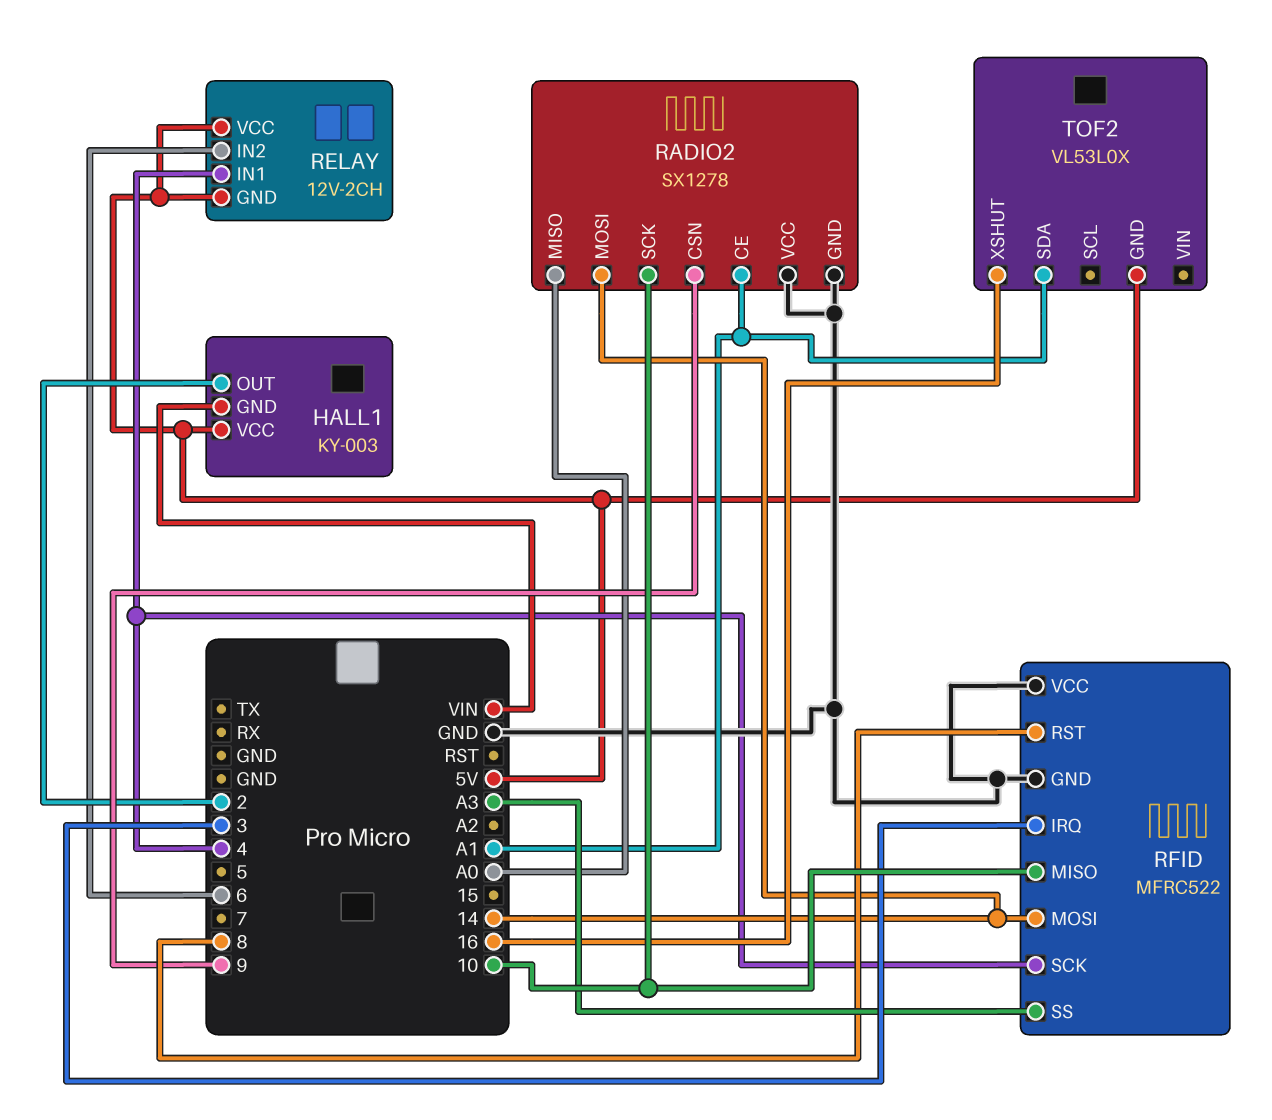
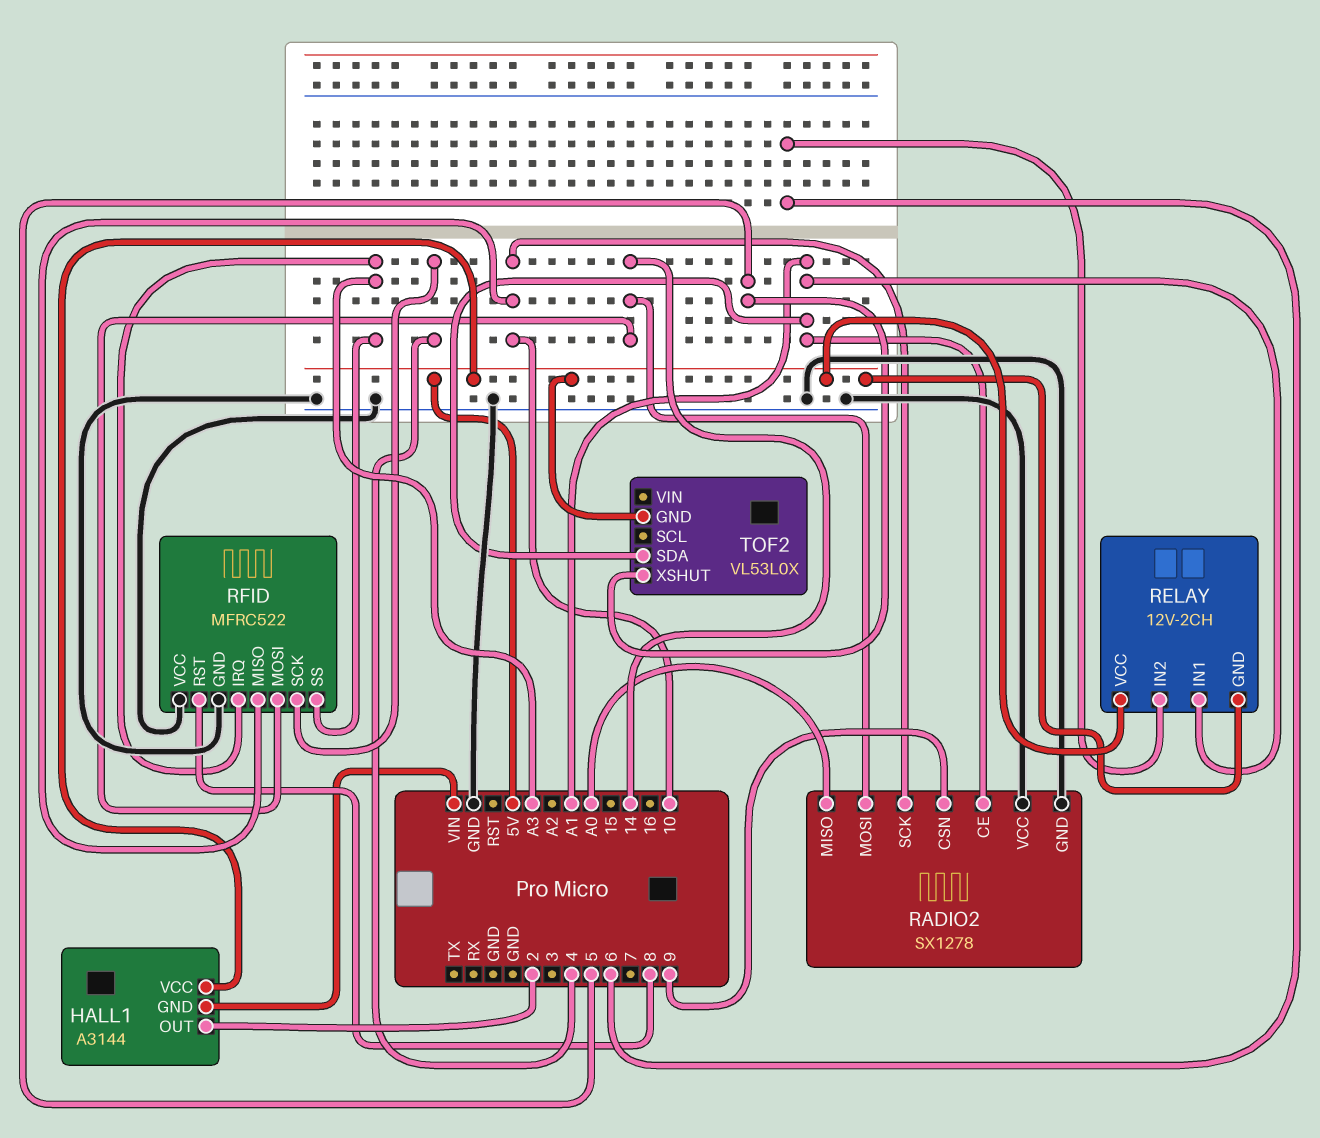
HALL1: KY-003 -> A3144
RELAY pin IN1: 4 -> A1
RFID pin IRQ: 3 -> A3
TOF2 pin XSHUT: 16 -> 5

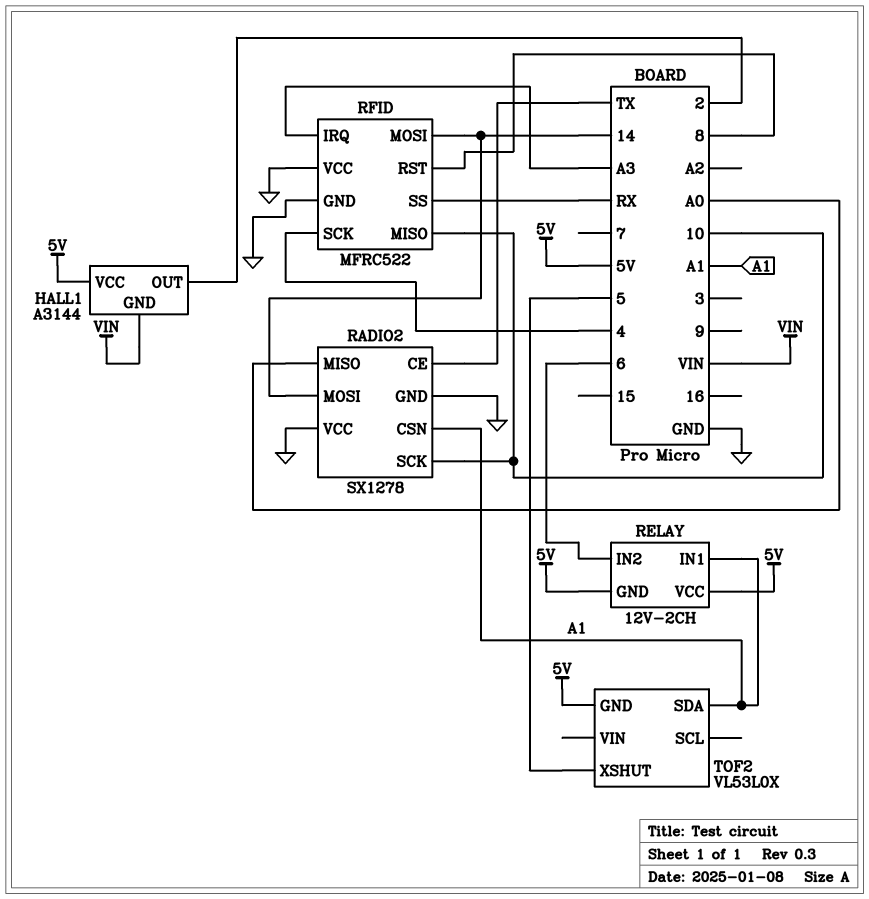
RADIO2 pin CE: A1 -> TX
RADIO2 pin CSN: 9 -> A1
RFID pin SS: A3 -> RX

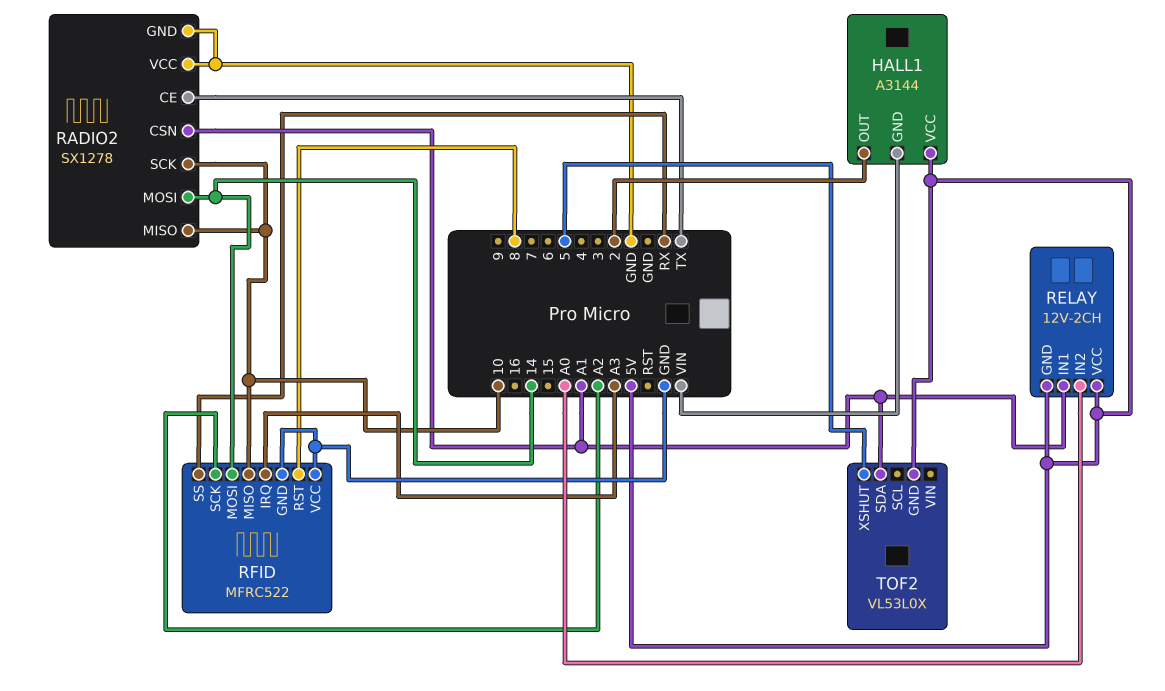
RADIO2 pin MISO: A0 -> 10
RELAY pin IN2: 6 -> A0
RFID pin SCK: 4 -> A2

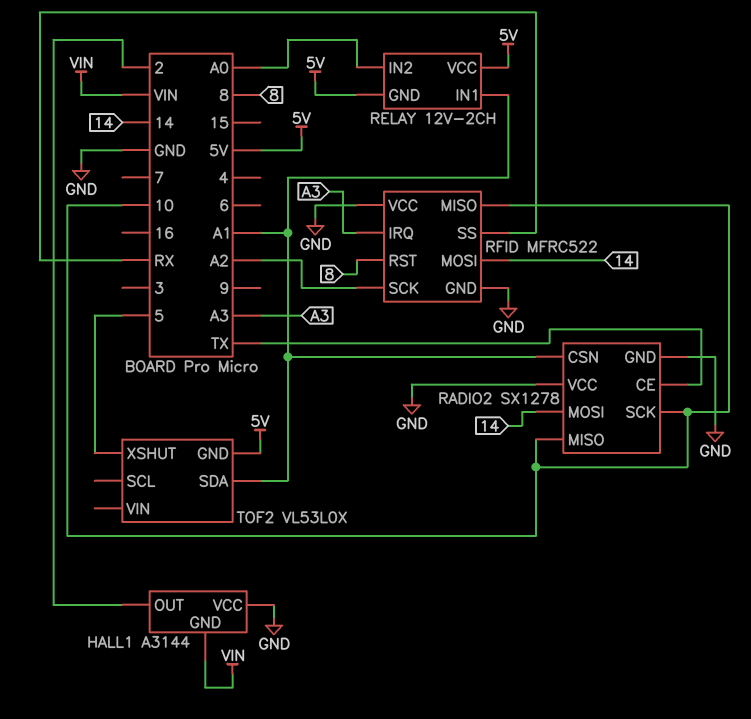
HALL1 pin VCC: 5V -> GND

